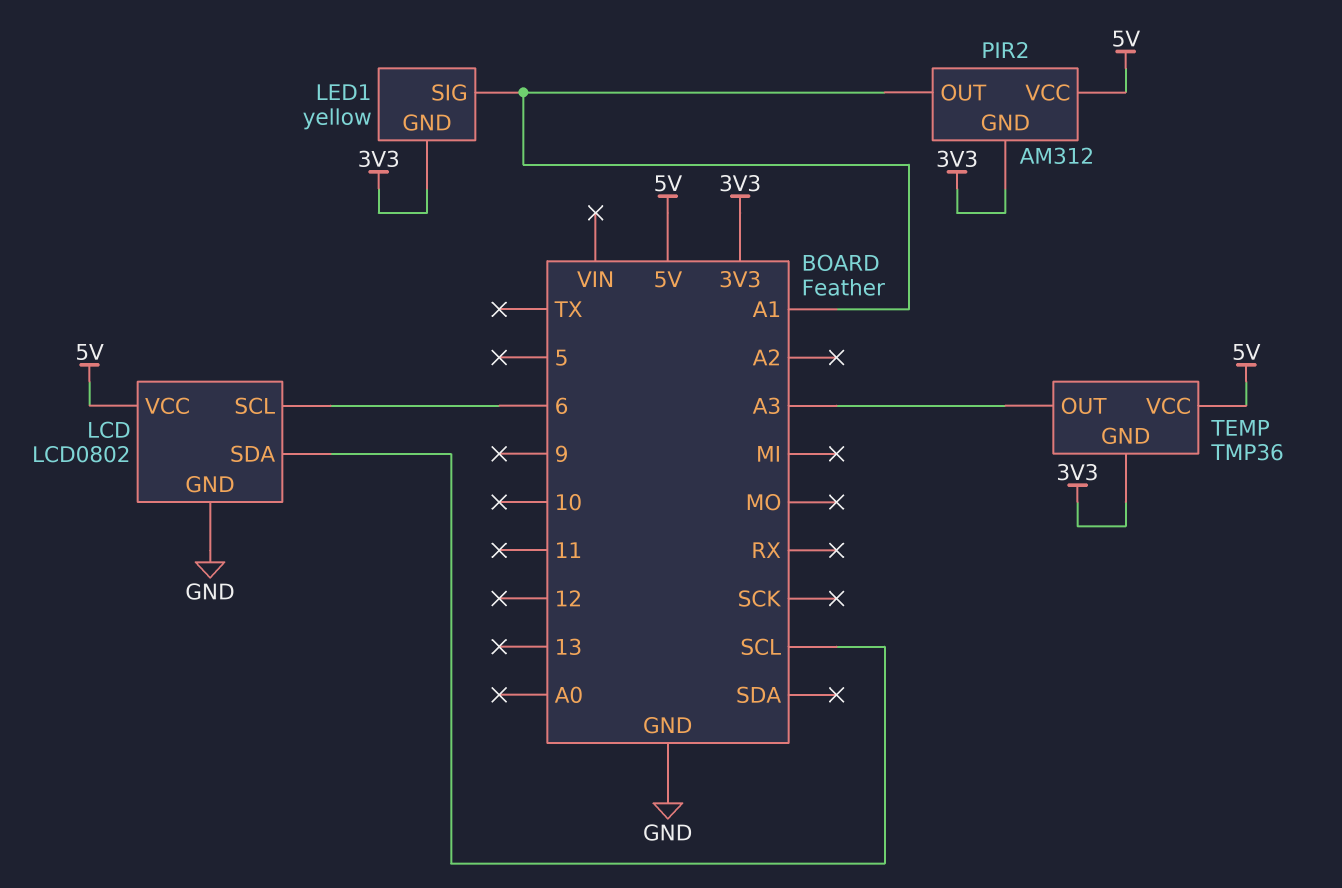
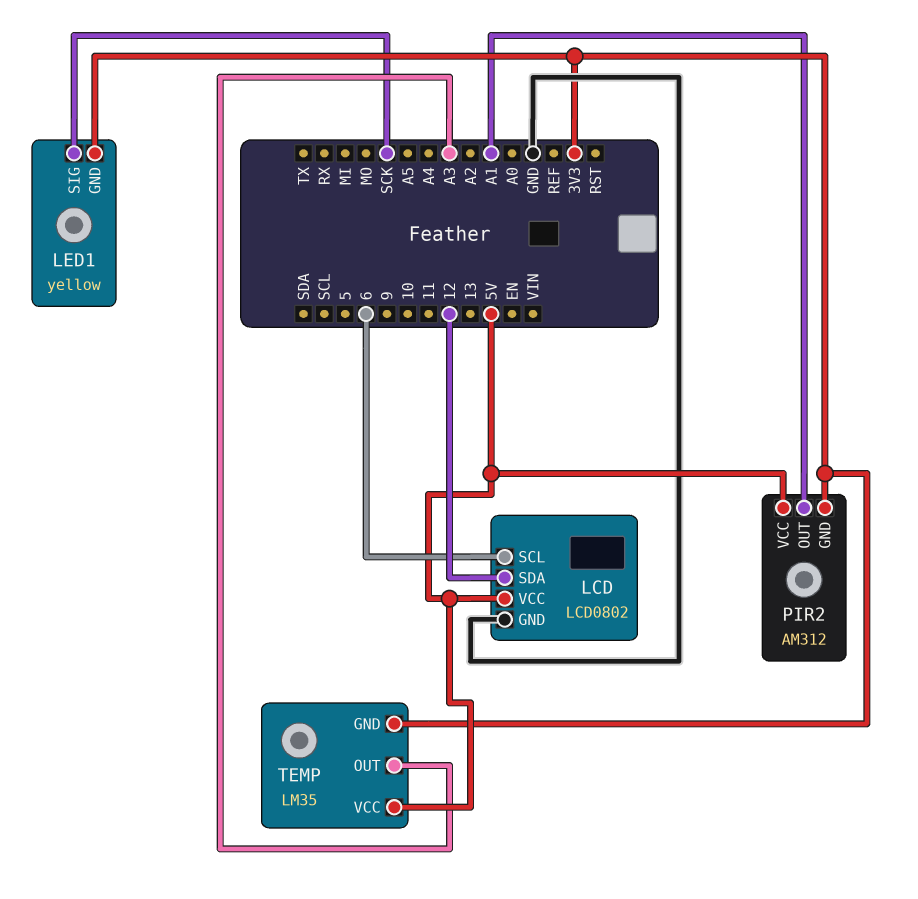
LCD pin SDA: SCL -> 12
LED1 pin SIG: A1 -> SCK
TEMP: TMP36 -> LM35

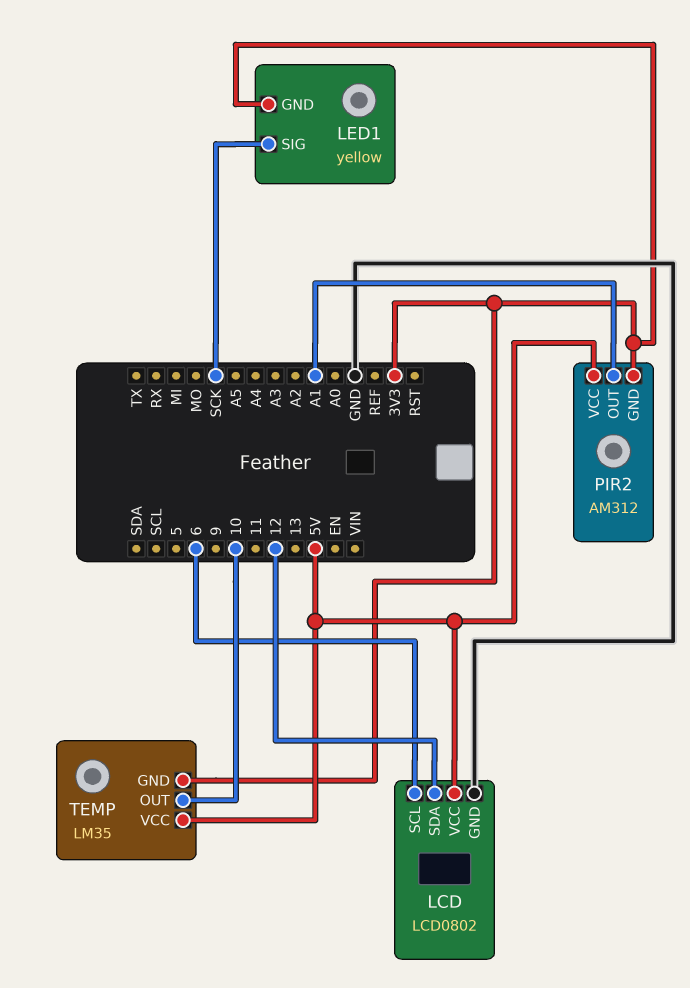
TEMP pin OUT: A3 -> 10

